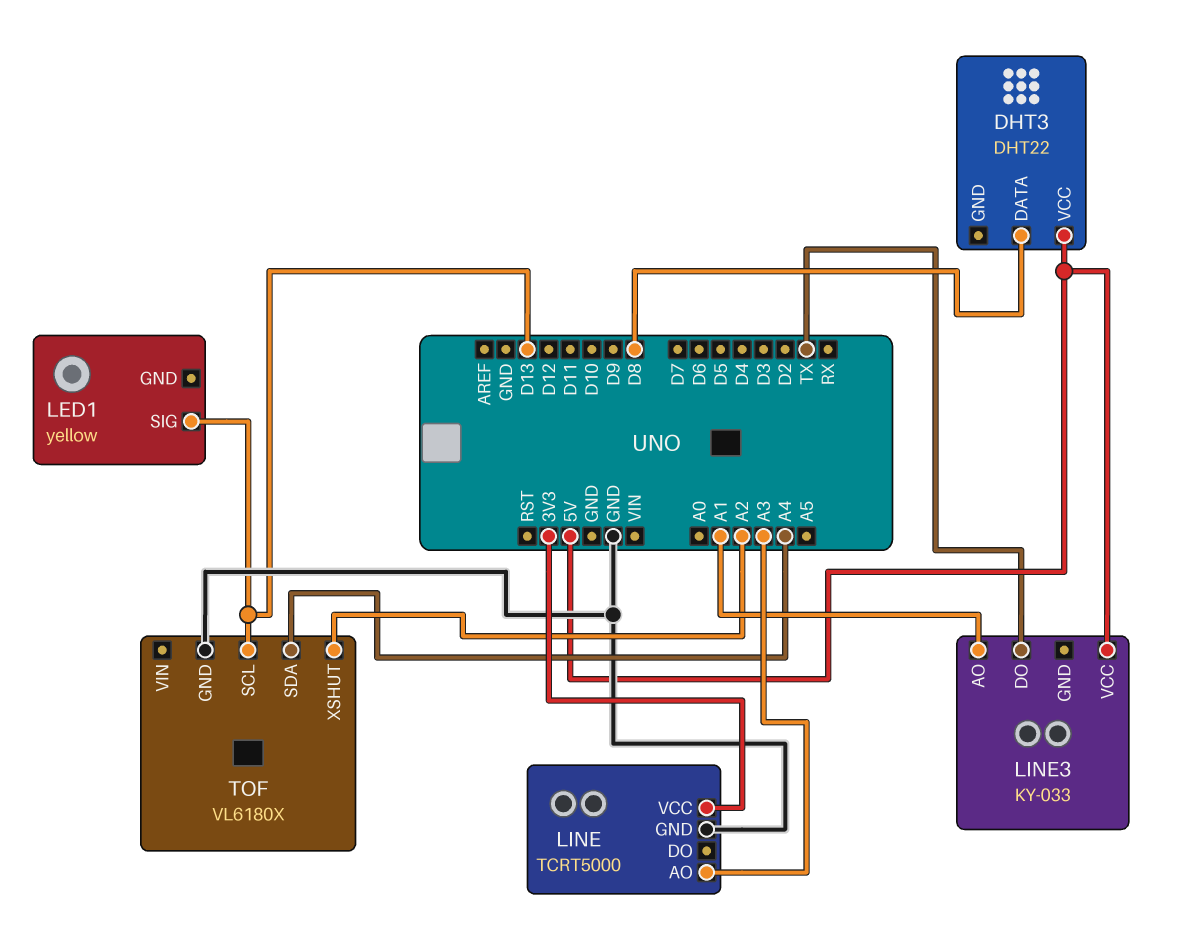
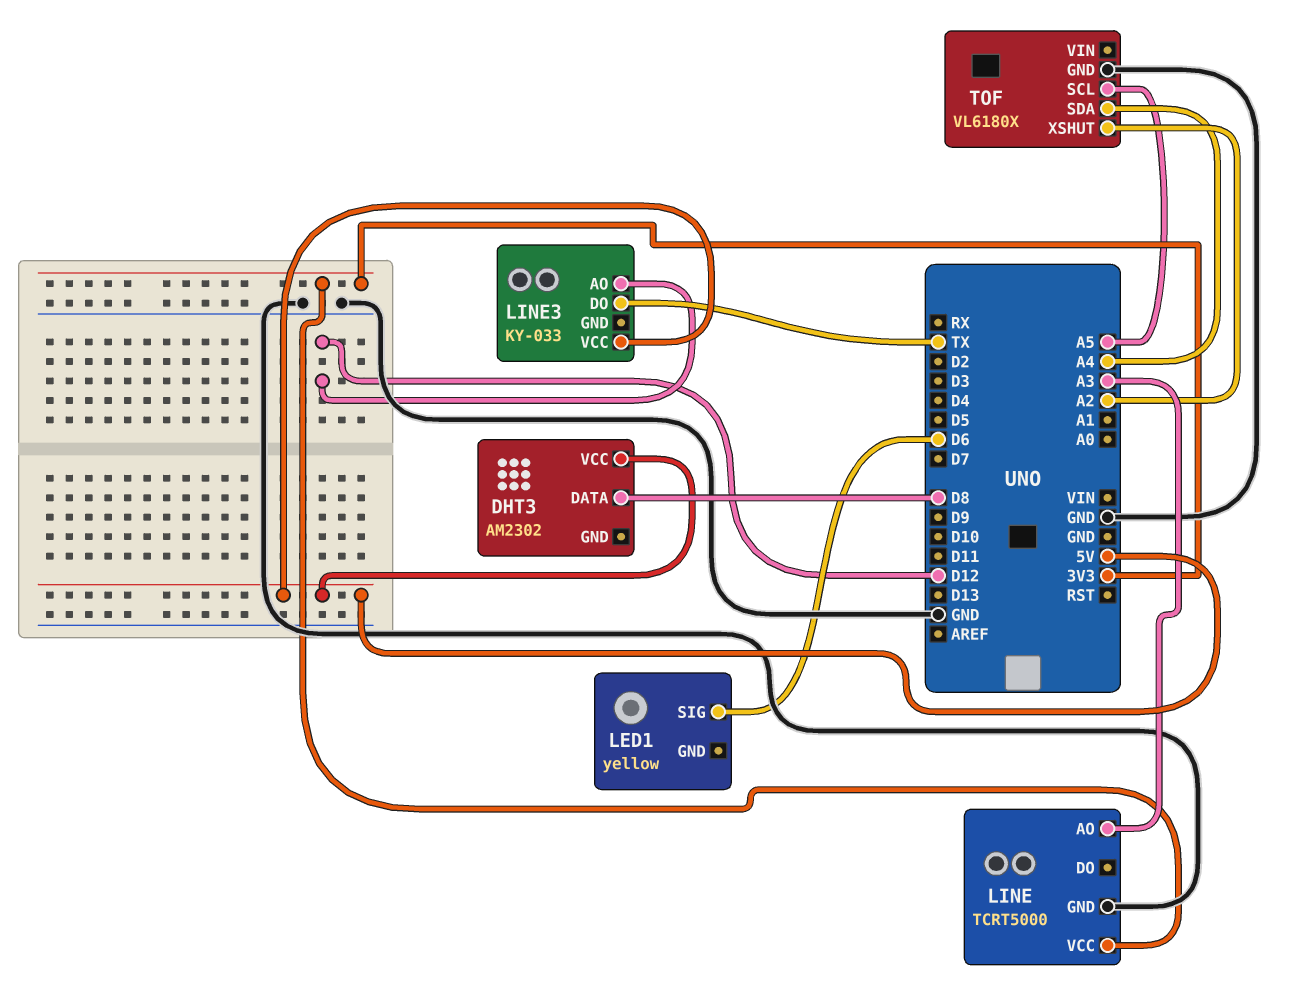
DHT3: DHT22 -> AM2302
LED1 pin SIG: D13 -> D6
LINE3 pin AO: A1 -> D12
TOF pin SCL: D13 -> A5

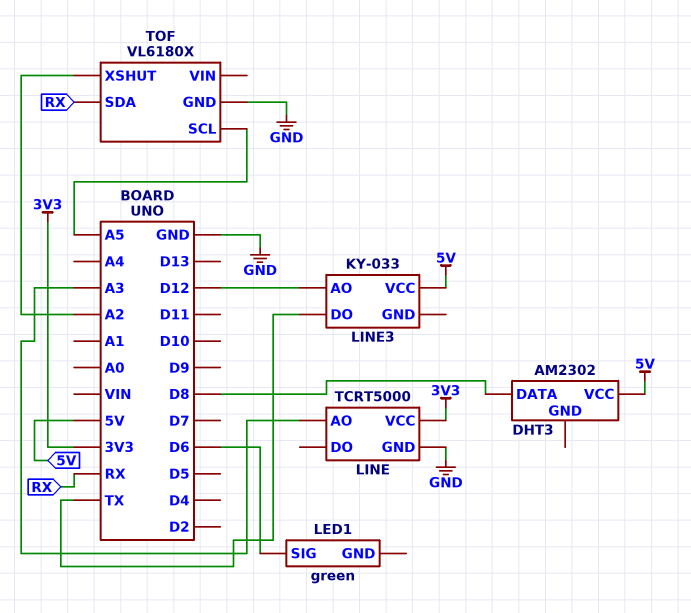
LED1: yellow -> green
TOF pin SDA: A4 -> RX

